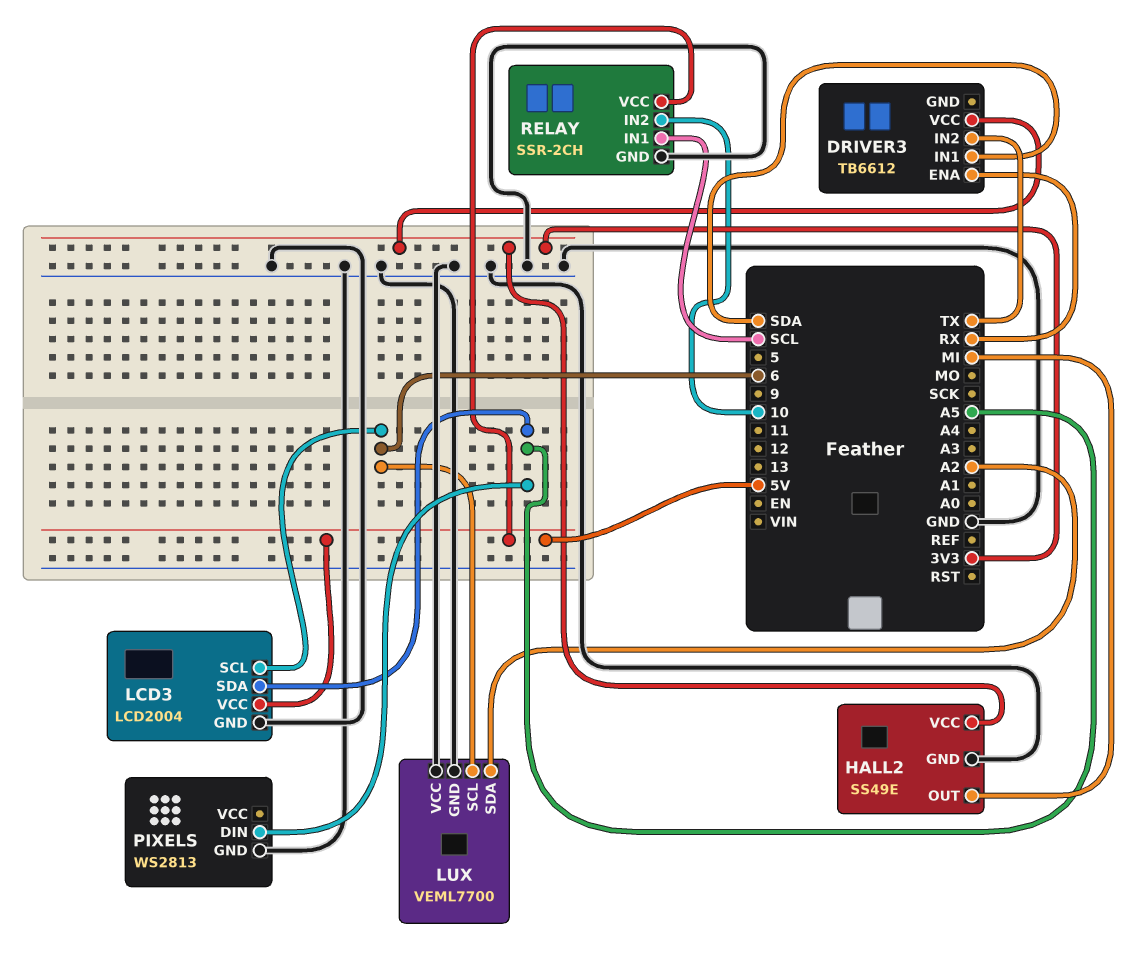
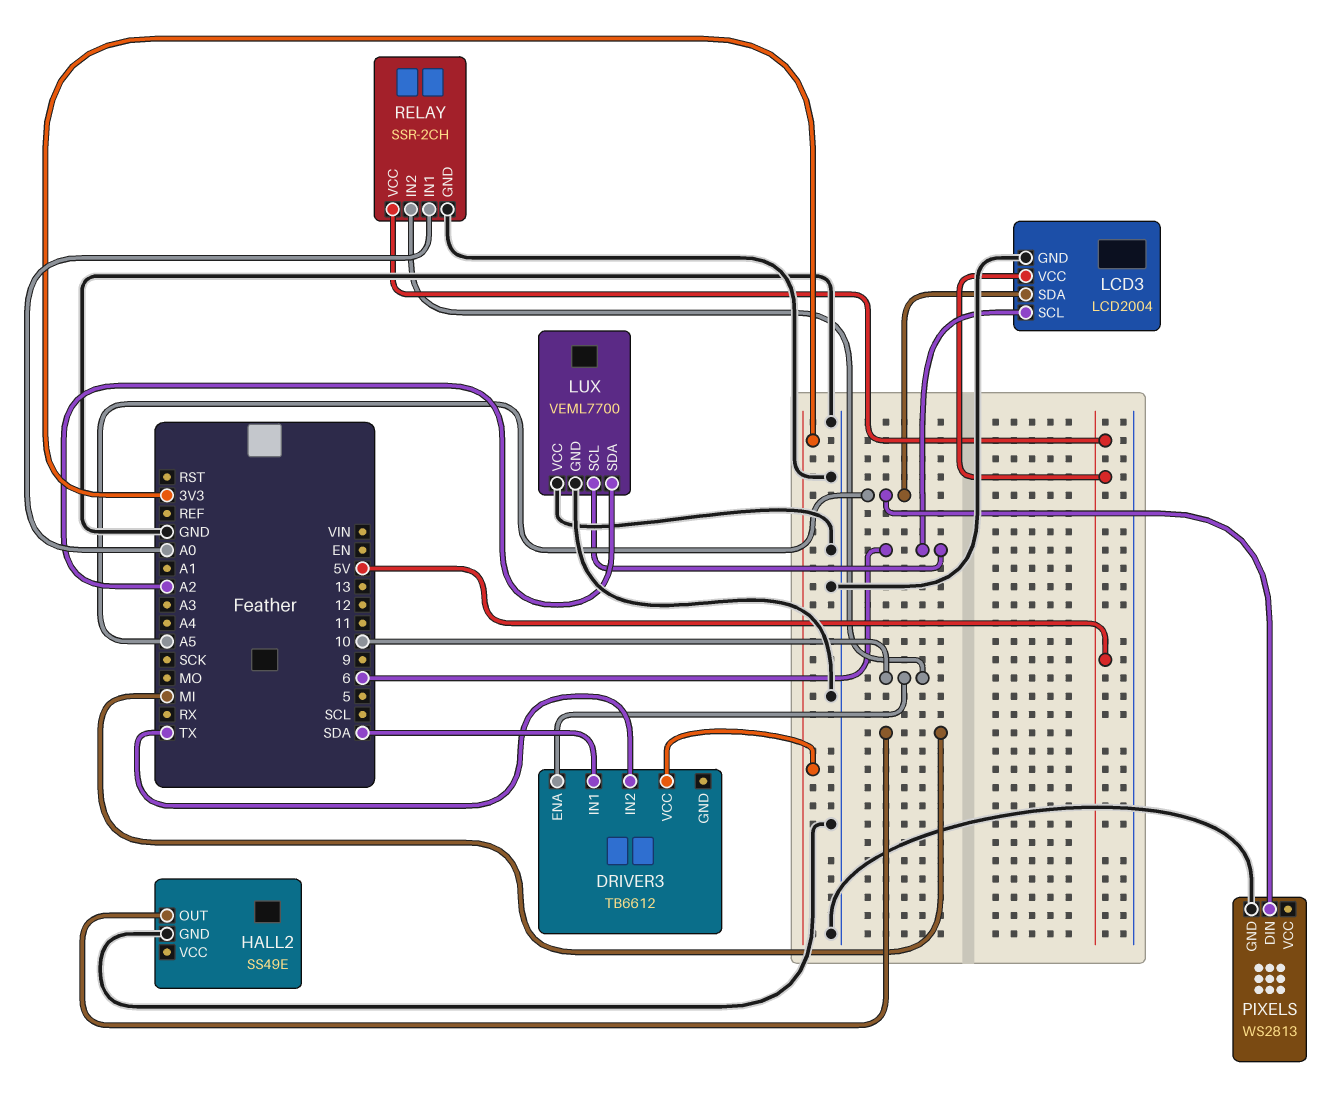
DRIVER3 pin ENA: RX -> 10
HALL2 pin VCC: 3V3 -> none
RELAY pin IN1: SCL -> A0

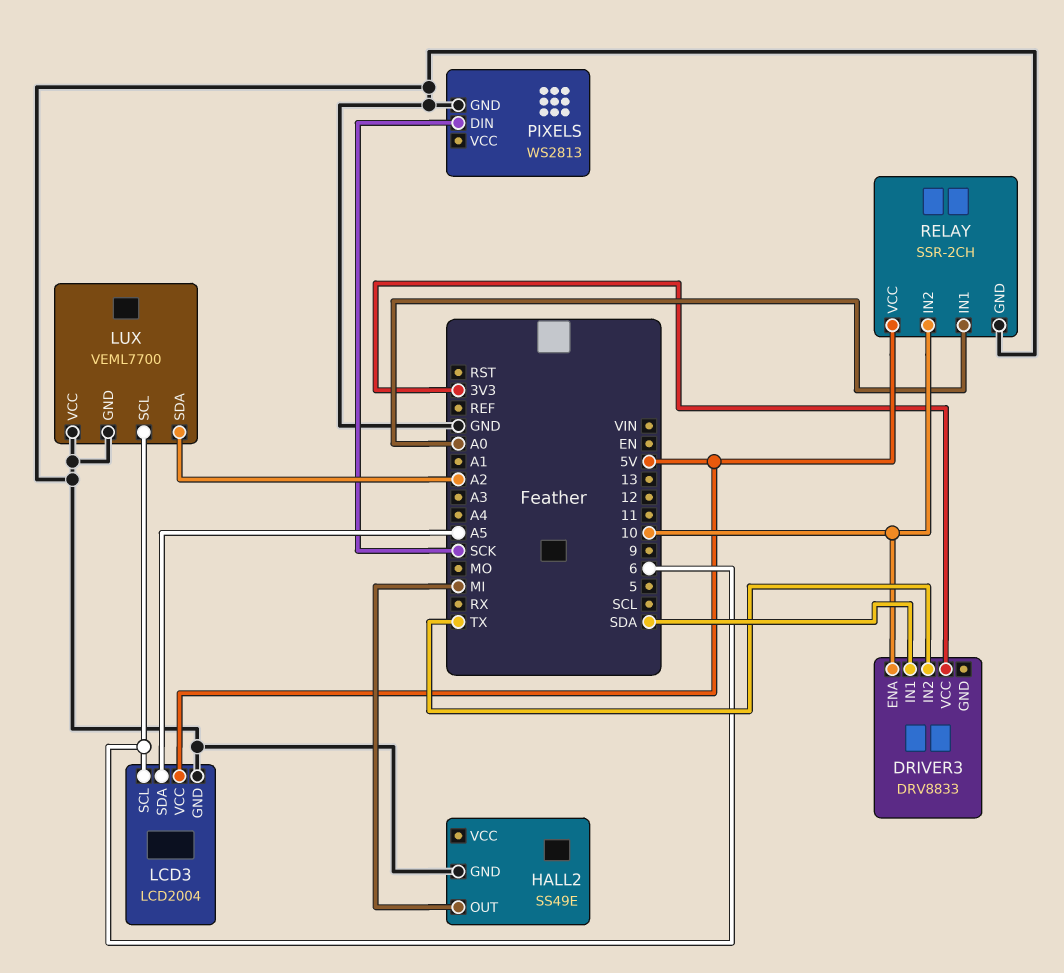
DRIVER3: TB6612 -> DRV8833
PIXELS pin DIN: A5 -> SCK

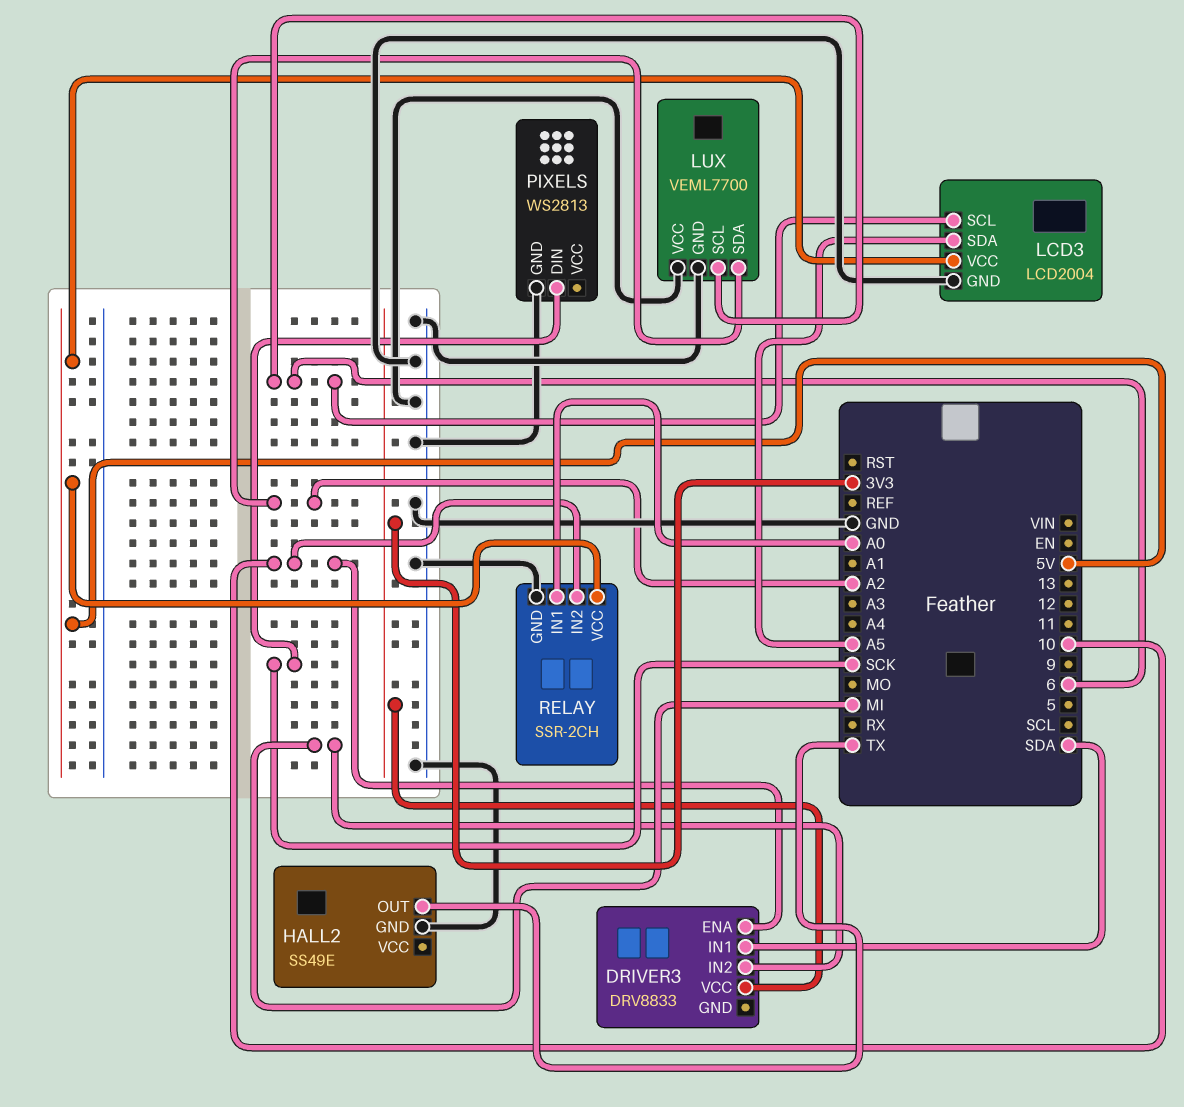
DRIVER3 pin IN2: TX -> MI
HALL2 pin OUT: MI -> TX

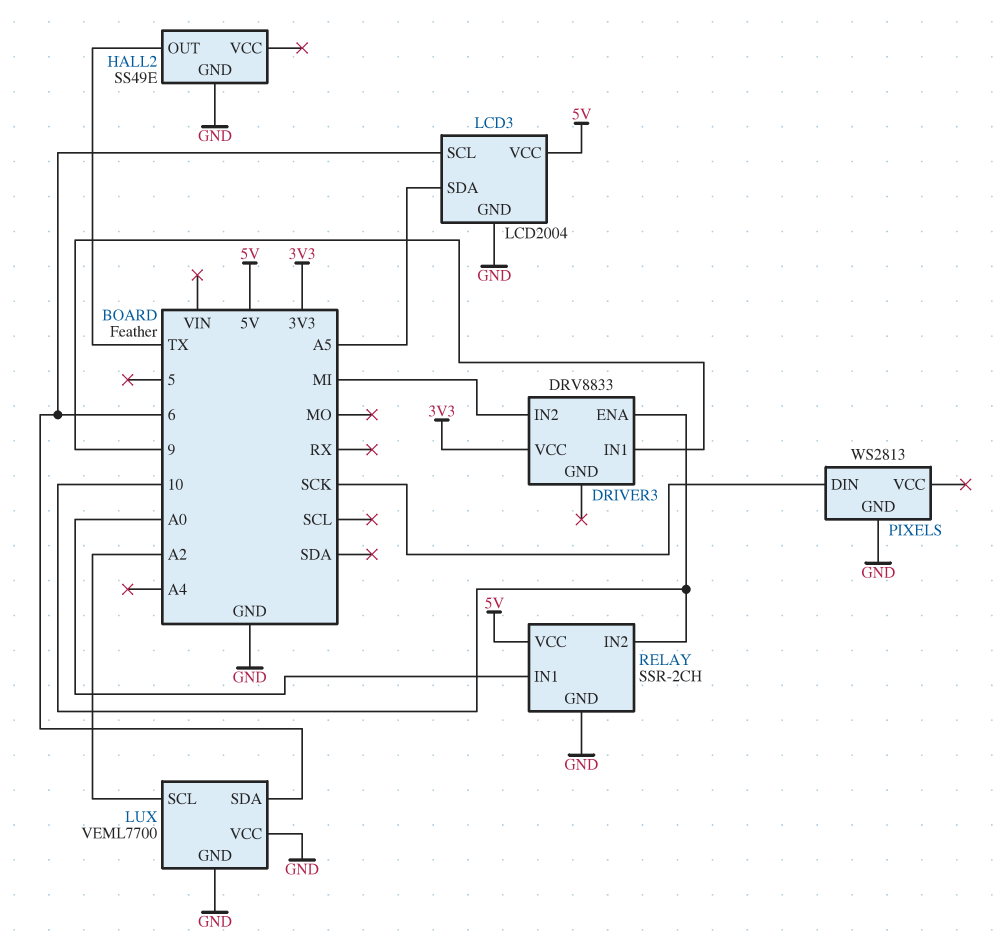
DRIVER3 pin IN1: SDA -> 9
LUX pin SCL: 6 -> A2
LUX pin SDA: A2 -> 6

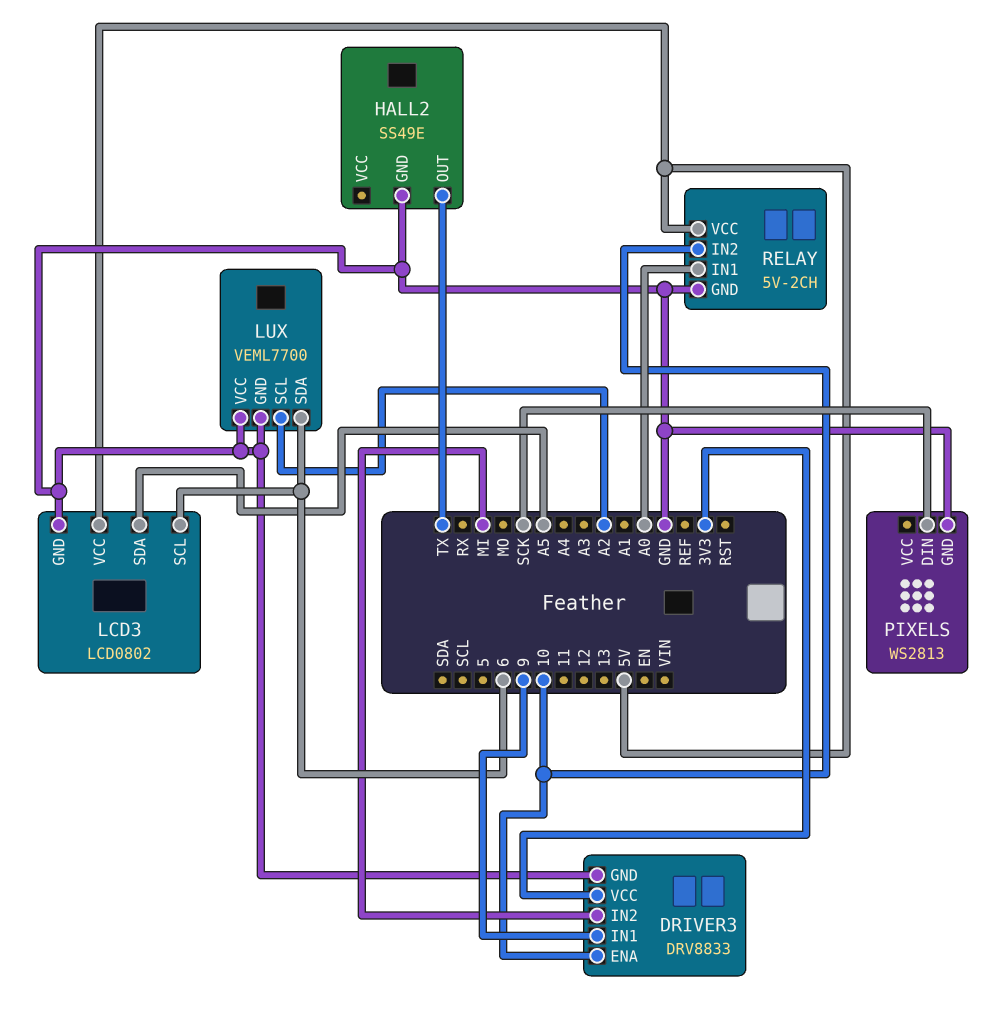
DRIVER3 pin GND: none -> GND
LCD3: LCD2004 -> LCD0802
RELAY: SSR-2CH -> 5V-2CH

